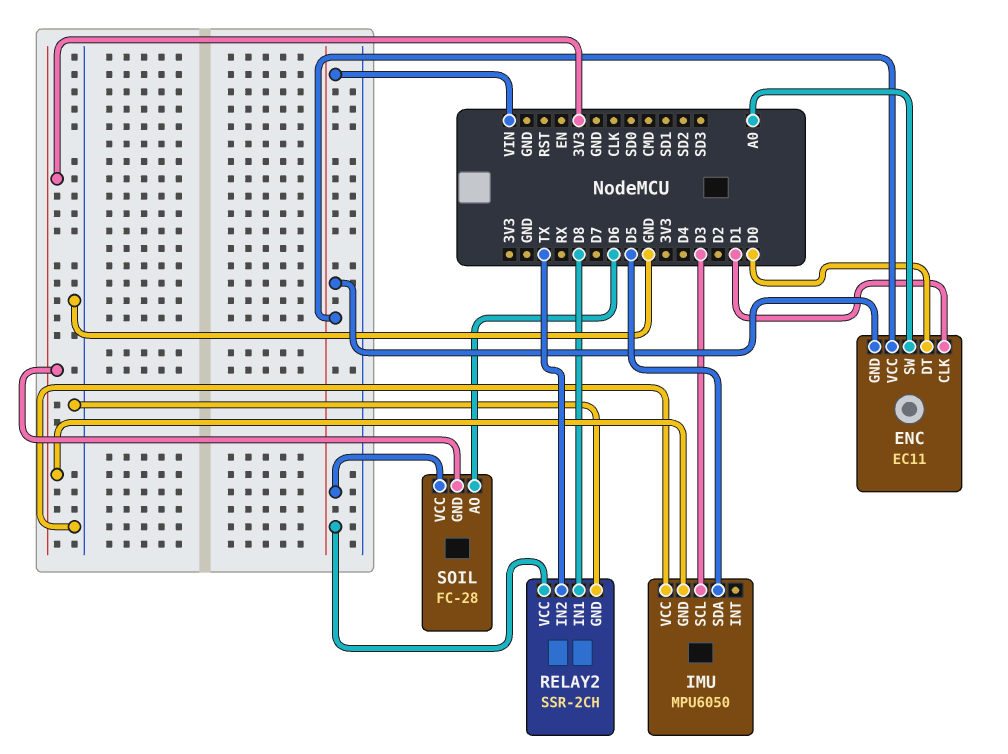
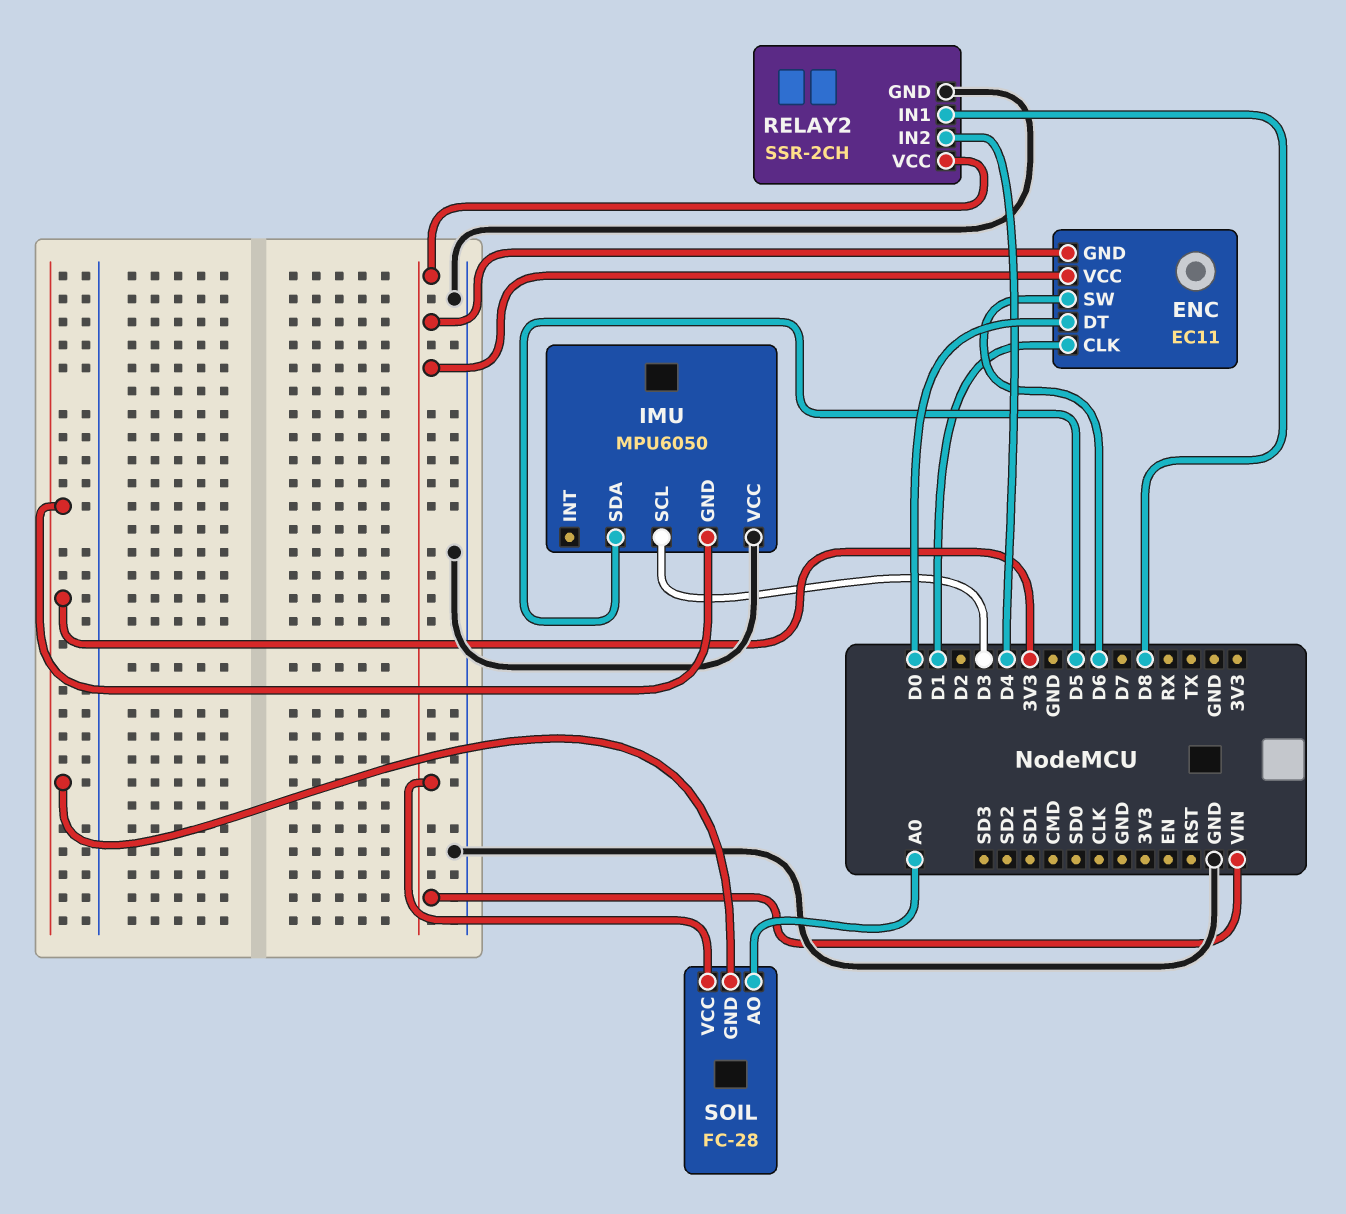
ENC pin SW: A0 -> D6
RELAY2 pin IN2: TX -> D4
SOIL pin AO: D6 -> A0

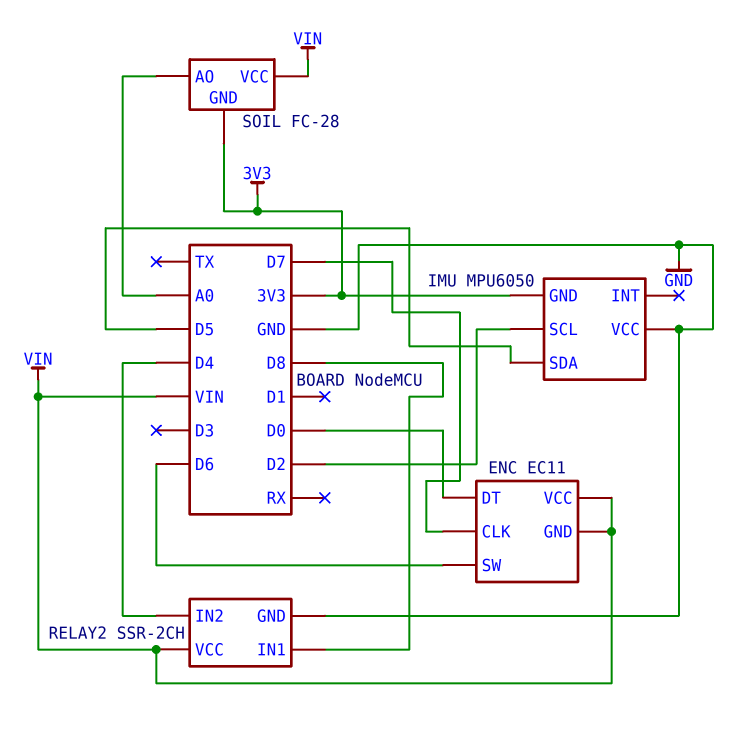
ENC pin CLK: D1 -> D7
IMU pin SCL: D3 -> D2

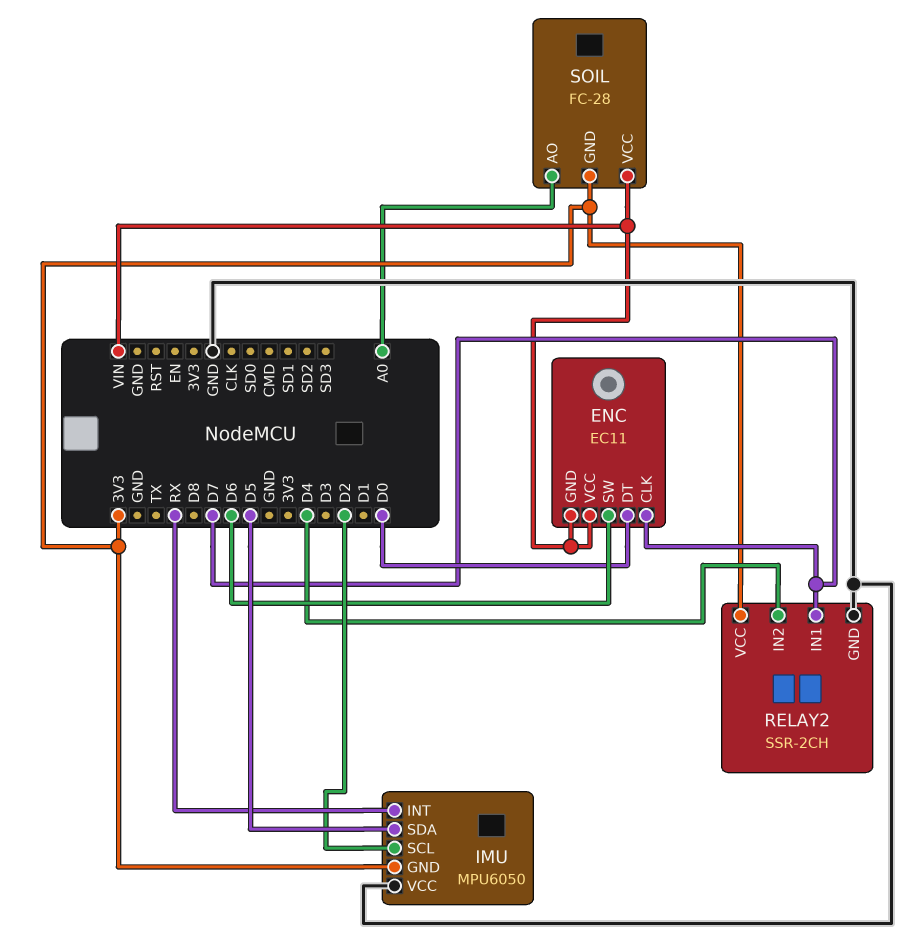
IMU pin INT: none -> RX
RELAY2 pin IN1: D8 -> D7
RELAY2 pin VCC: VIN -> 3V3

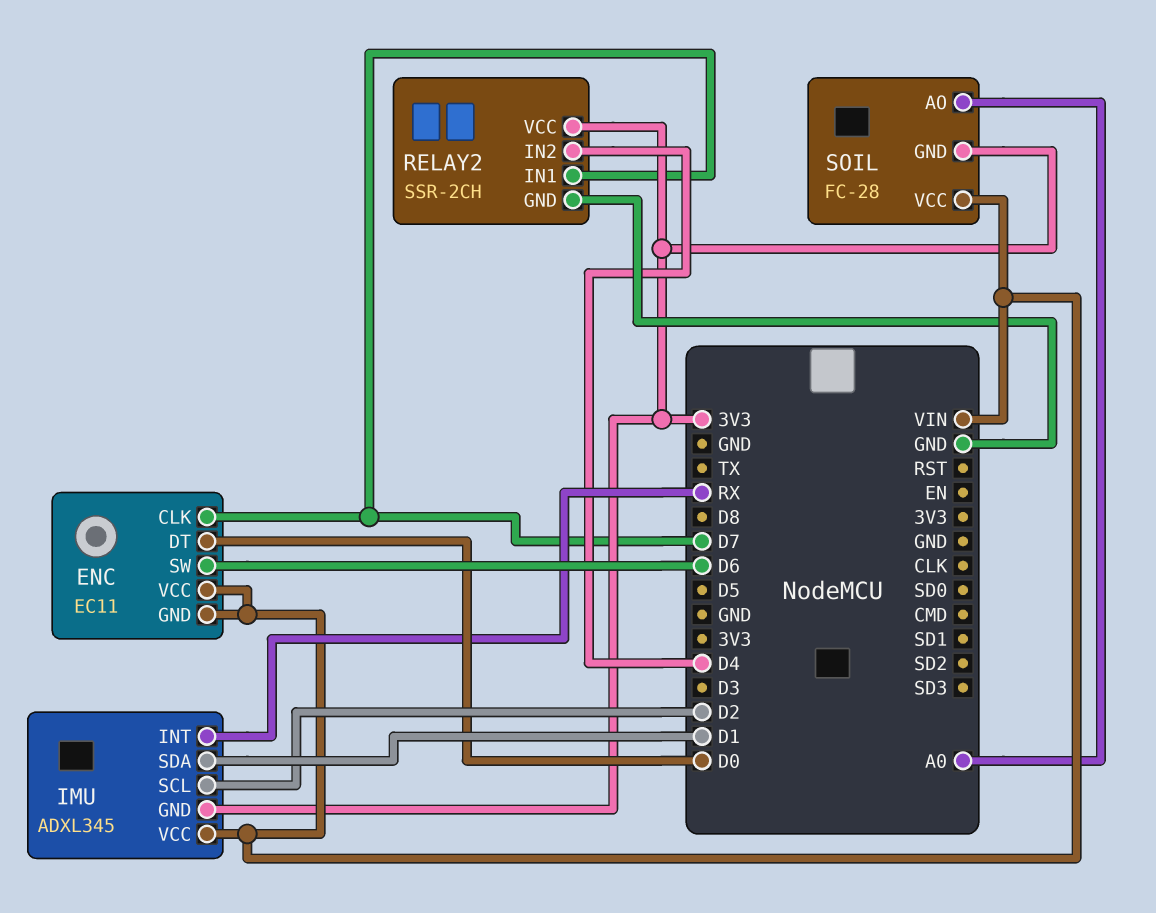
IMU: MPU6050 -> ADXL345
IMU pin SDA: D5 -> D1
IMU pin VCC: GND -> VIN

